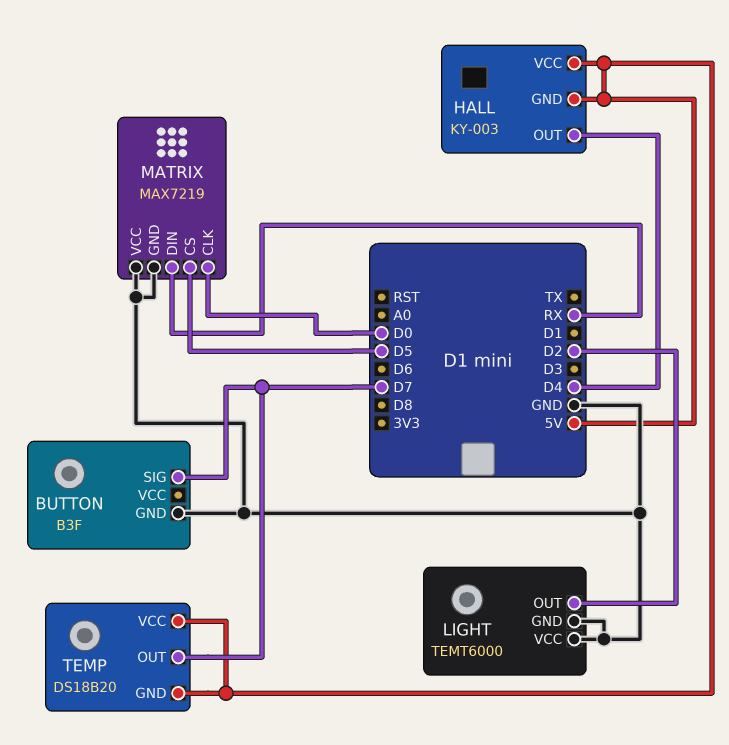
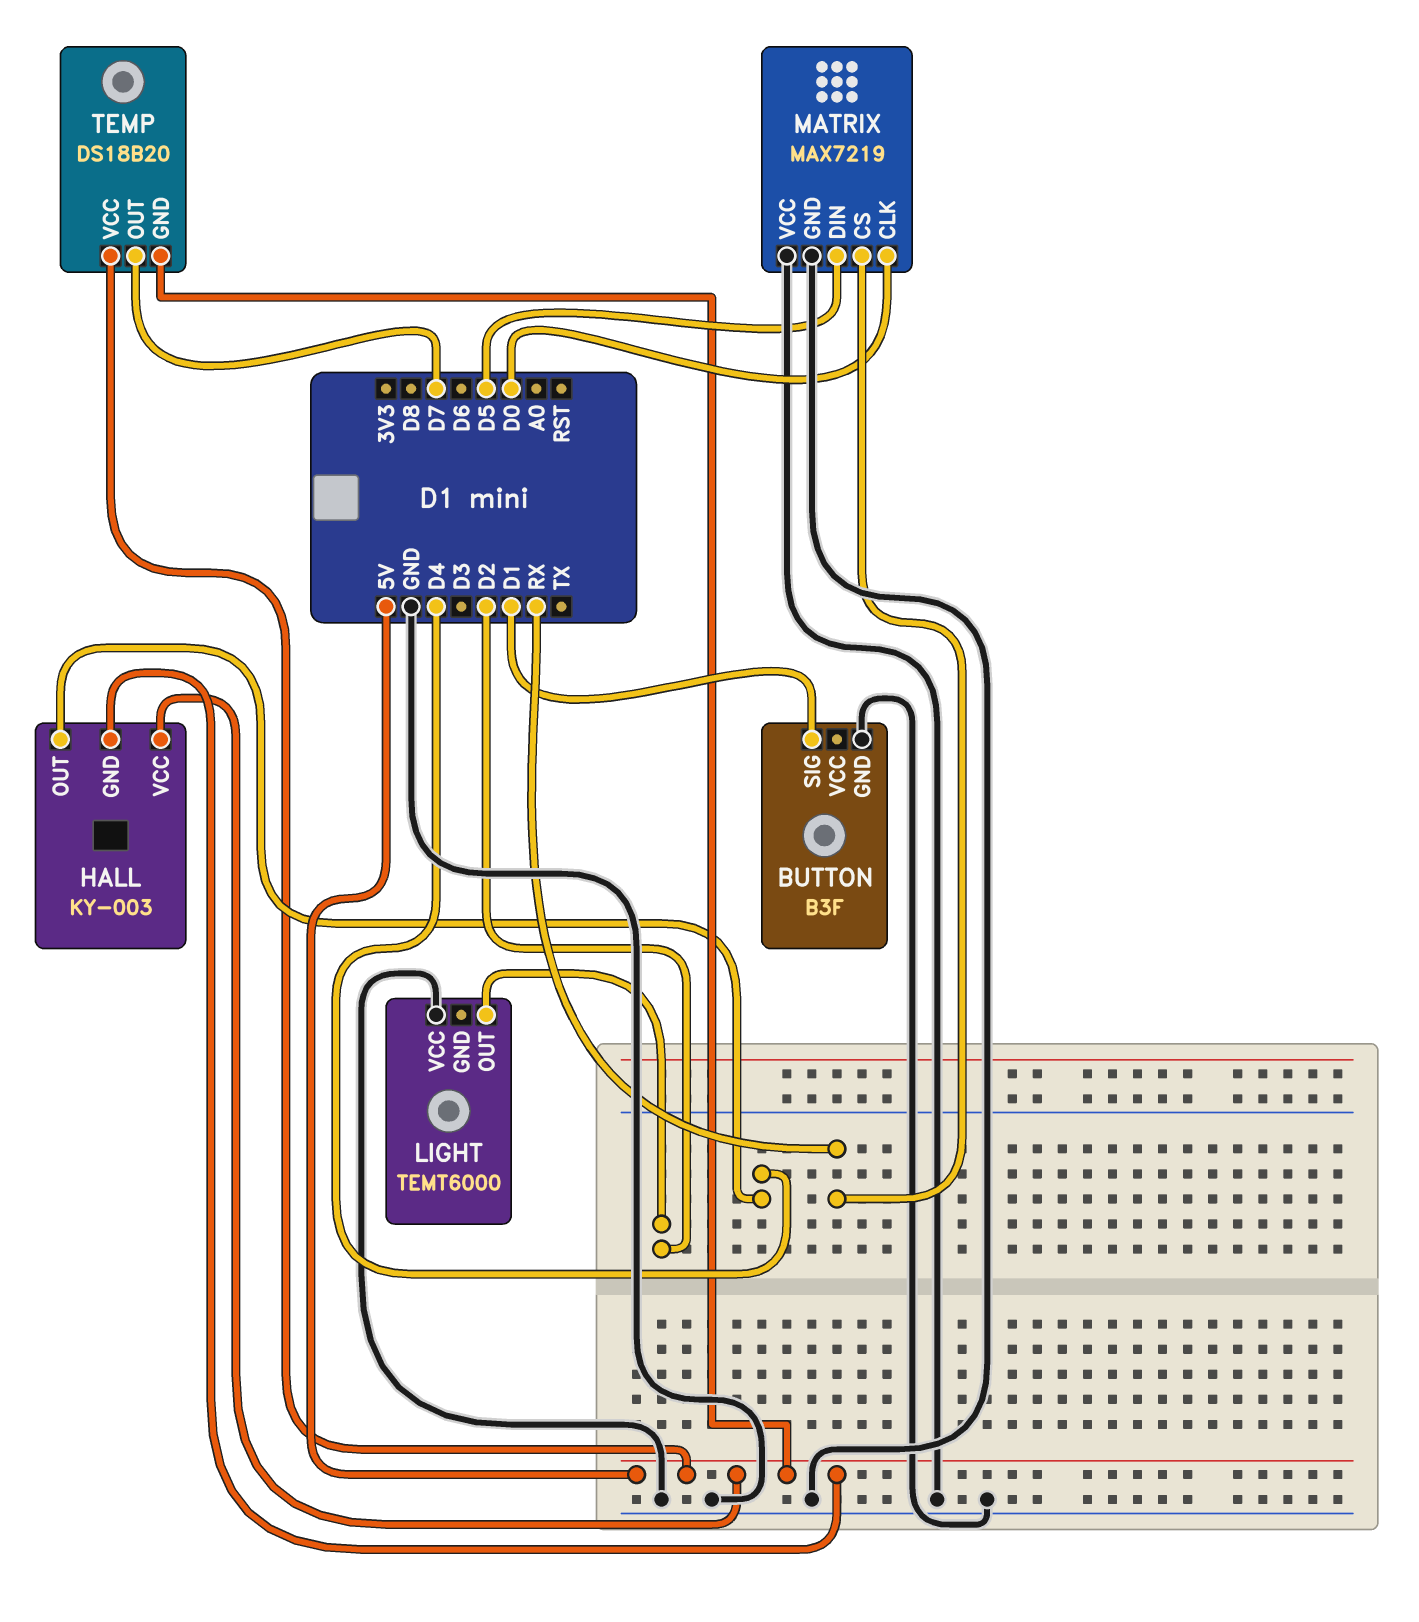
BUTTON pin SIG: D7 -> D1
LIGHT pin GND: GND -> none
MATRIX pin CS: D5 -> RX
MATRIX pin DIN: RX -> D5

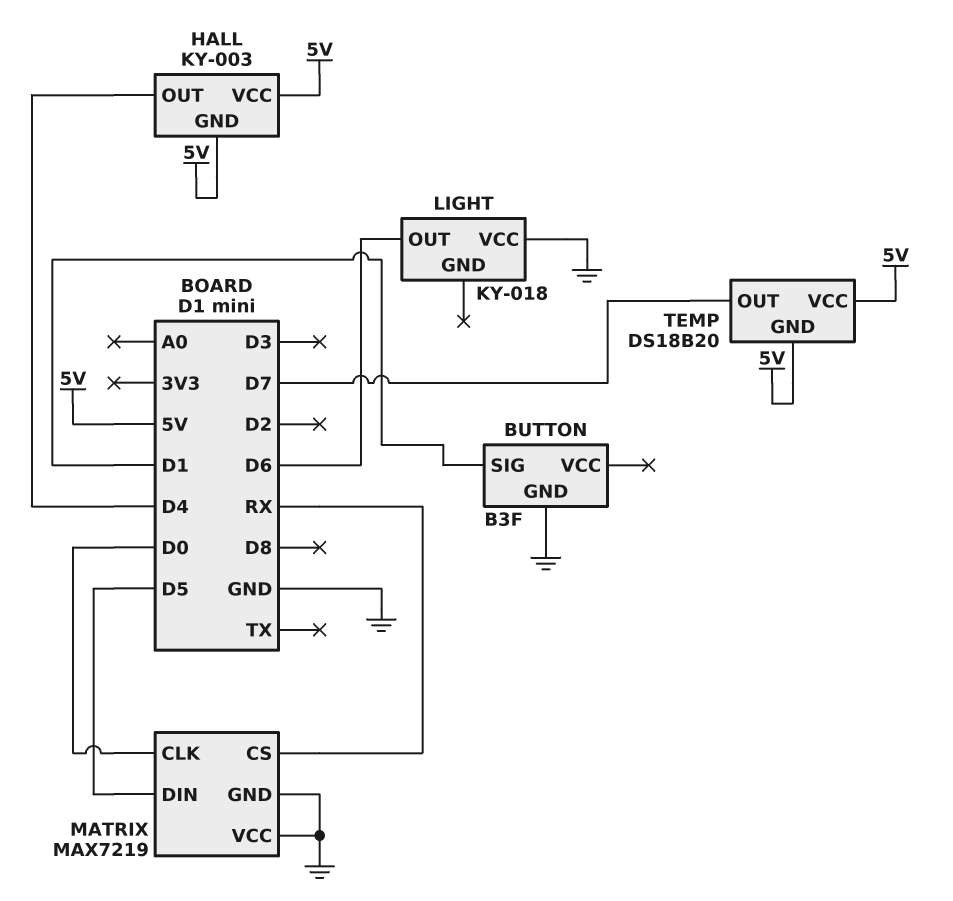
LIGHT: TEMT6000 -> KY-018
LIGHT pin OUT: D2 -> D6

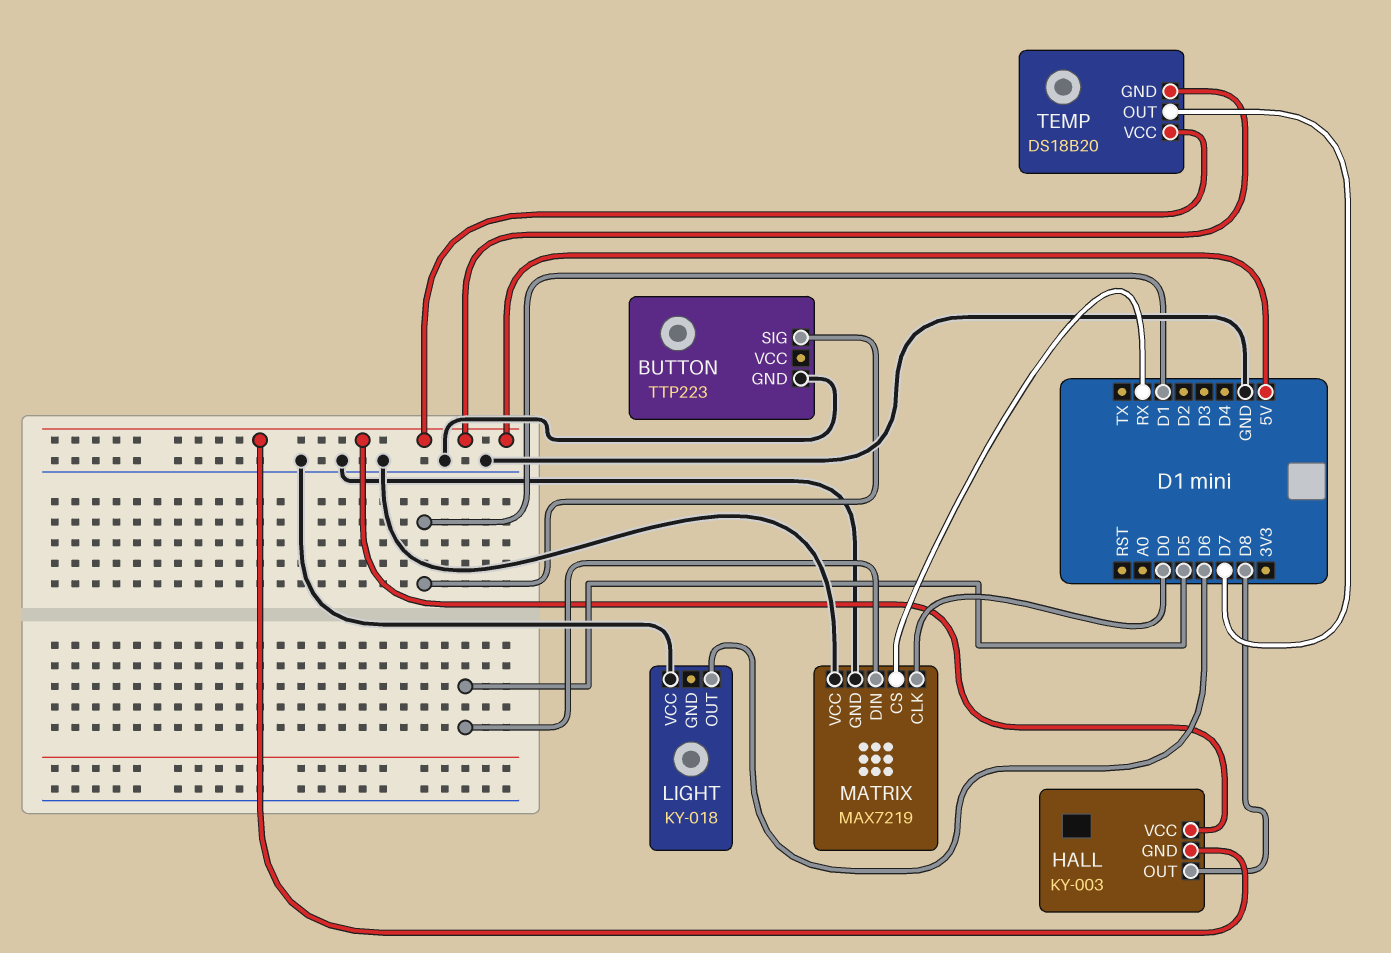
BUTTON: B3F -> TTP223
HALL pin OUT: D4 -> D8

